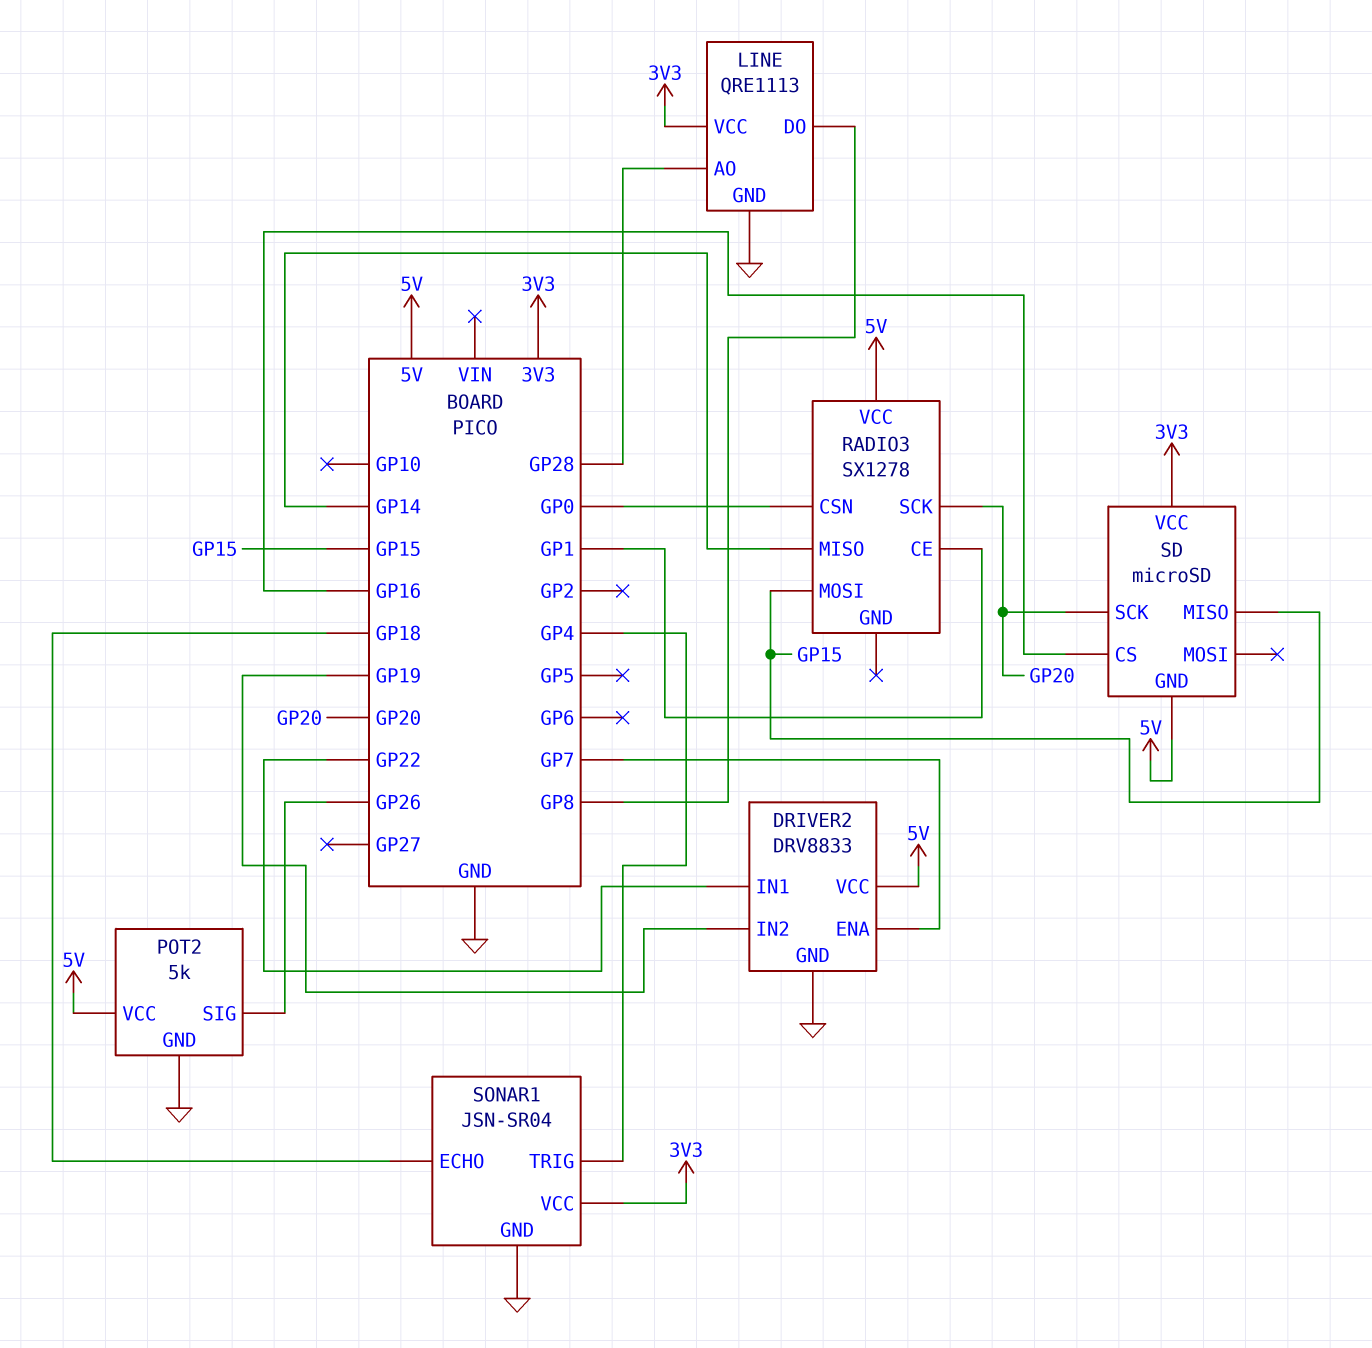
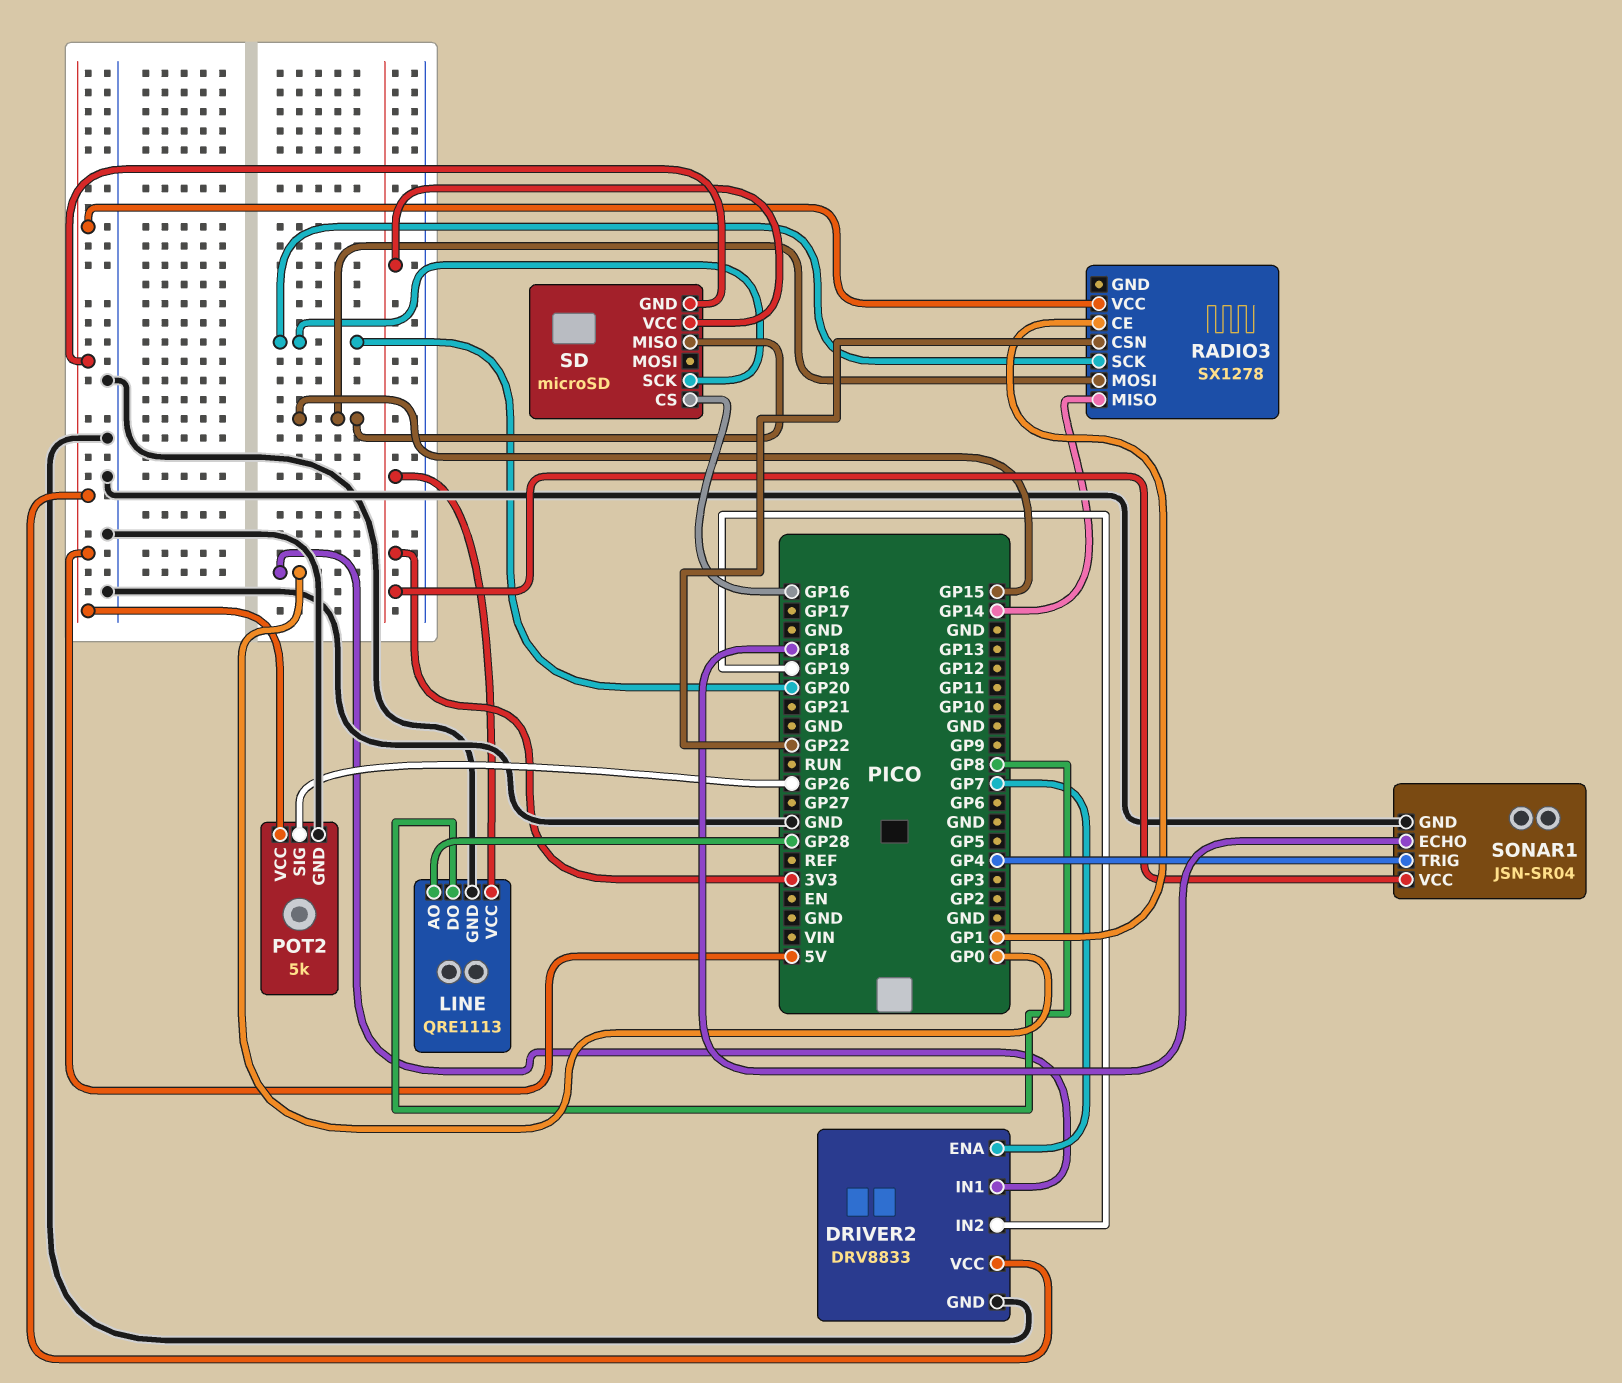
DRIVER2 pin IN1: GP22 -> GP0
RADIO3 pin CSN: GP0 -> GP22

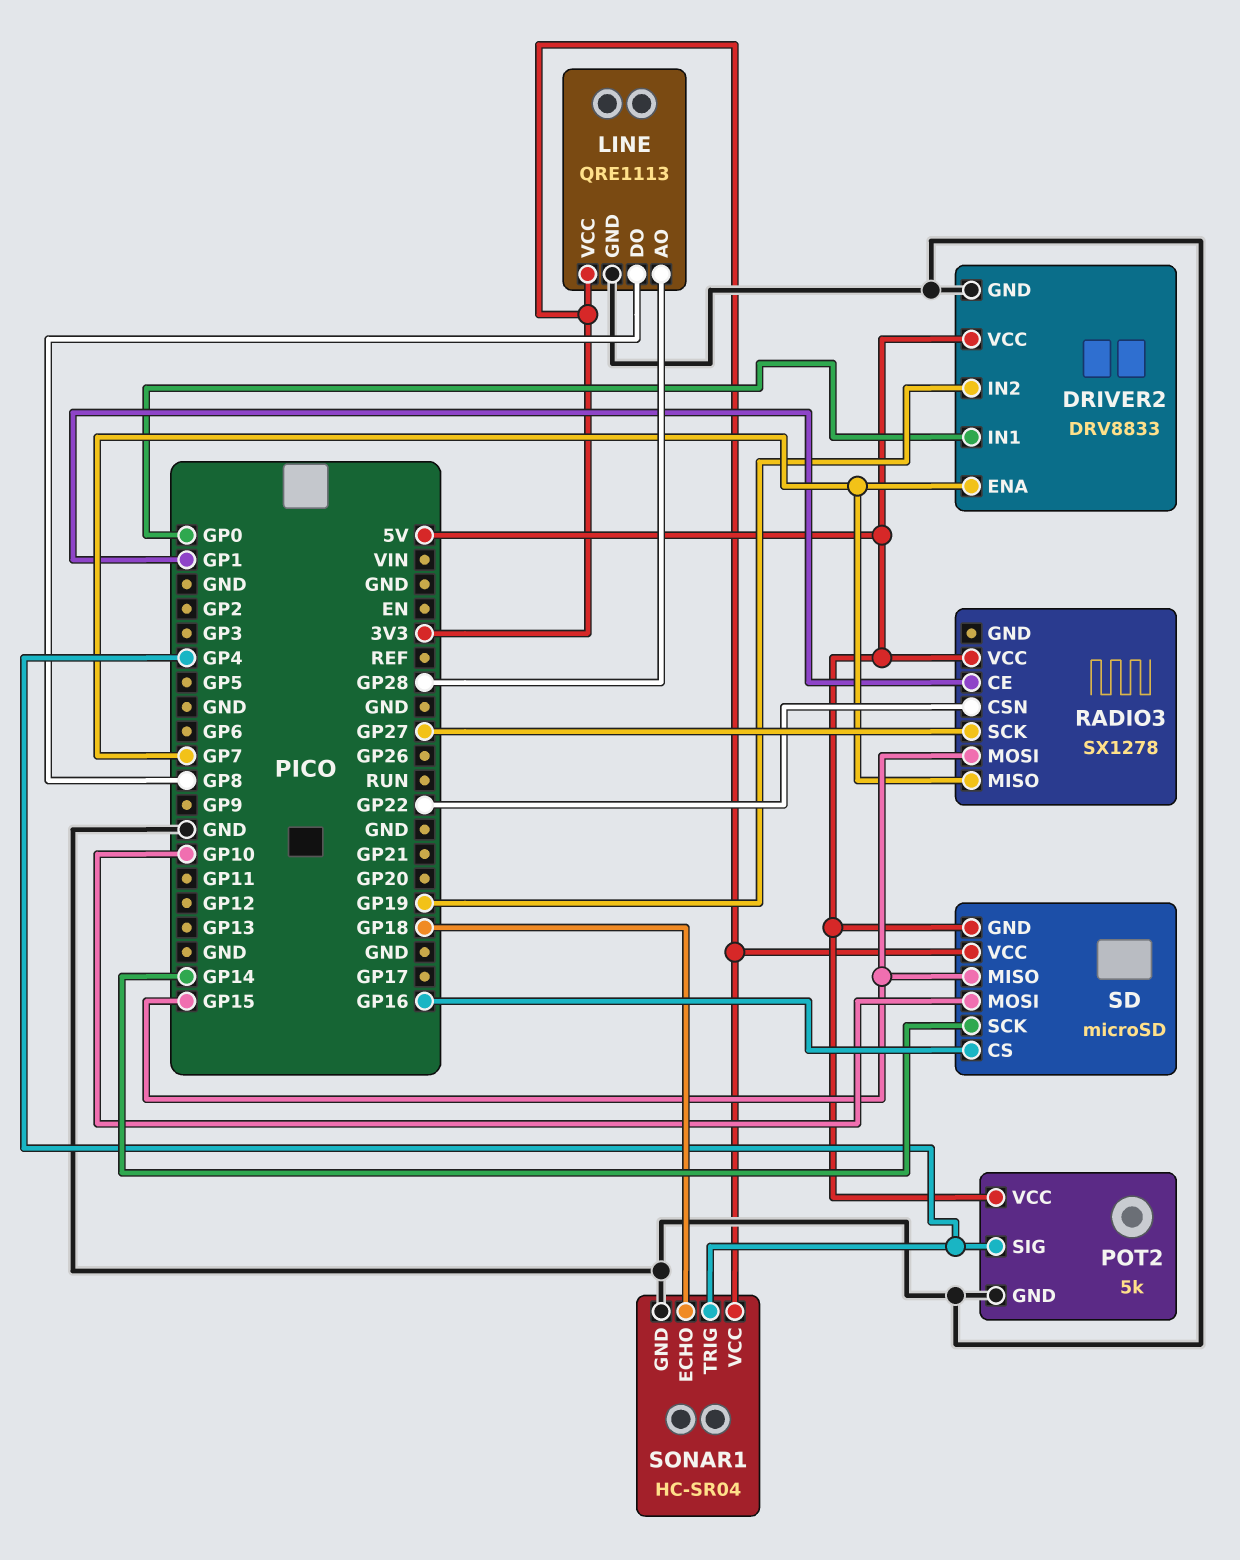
POT2 pin SIG: GP26 -> GP4
RADIO3 pin MISO: GP14 -> GP7
RADIO3 pin SCK: GP20 -> GP27
SD pin MOSI: none -> GP10
SD pin SCK: GP20 -> GP14
SONAR1: JSN-SR04 -> HC-SR04

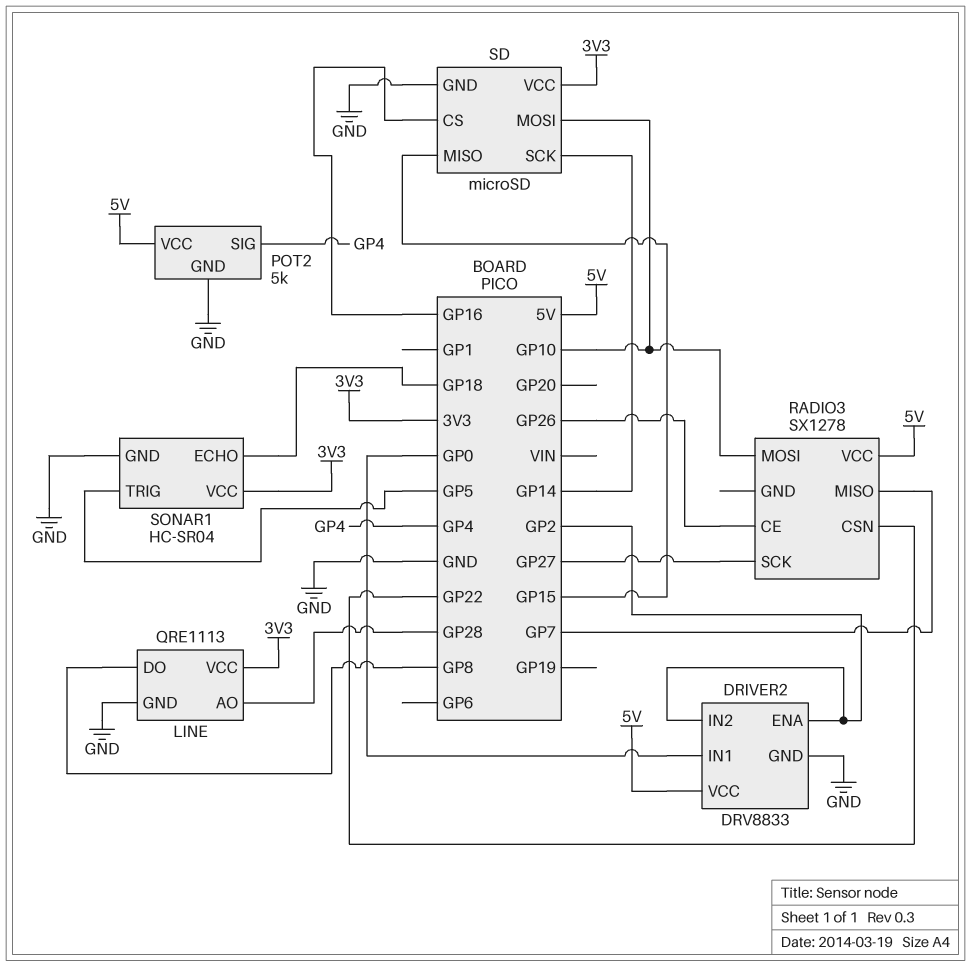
DRIVER2 pin ENA: GP7 -> GP2
DRIVER2 pin IN2: GP19 -> GP2
RADIO3 pin CE: GP1 -> GP26
RADIO3 pin MOSI: GP15 -> GP10
SD pin GND: 5V -> GND
SONAR1 pin TRIG: GP4 -> GP5

